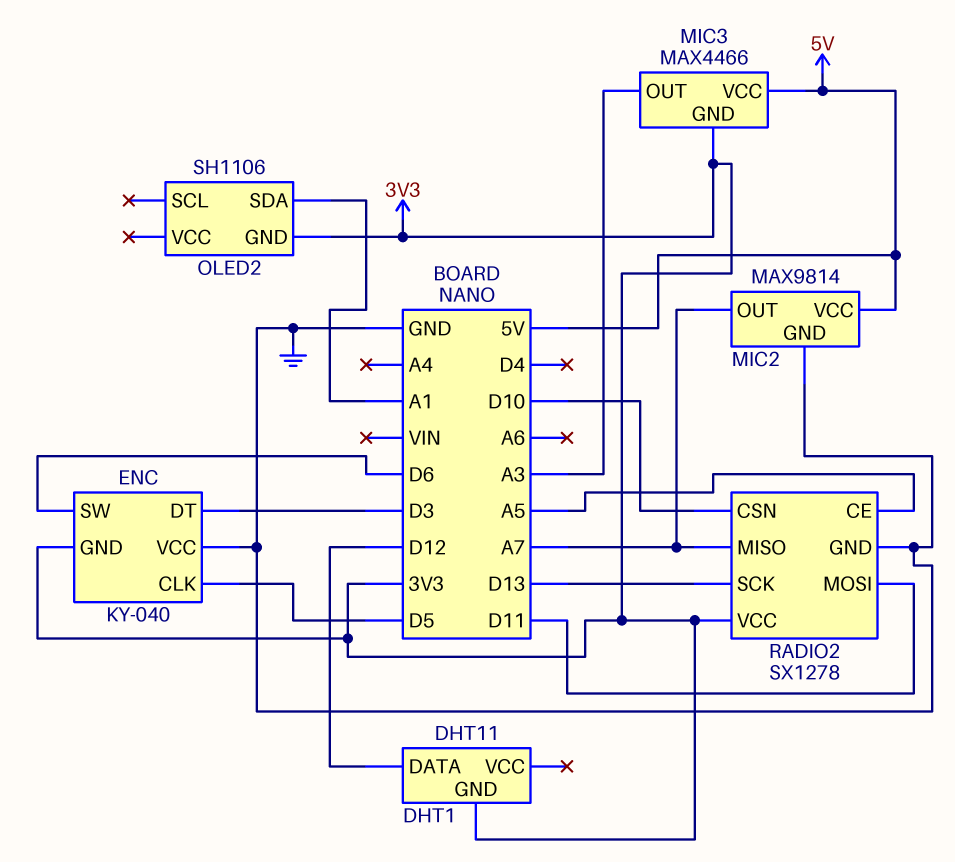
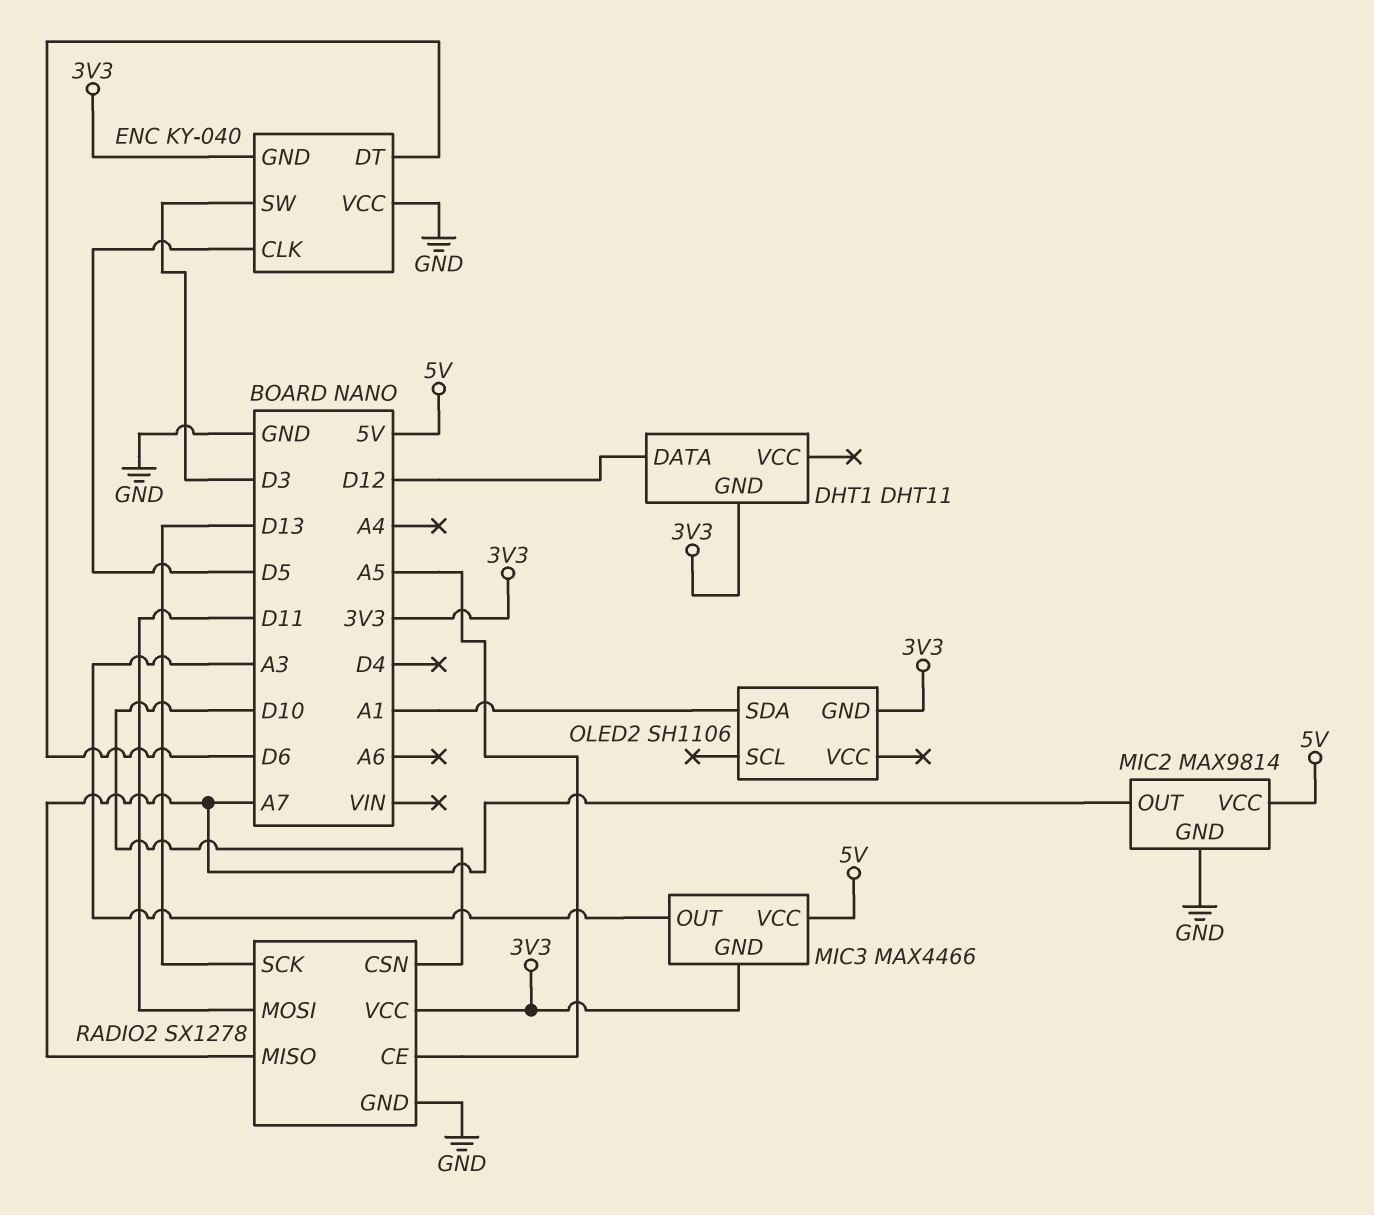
ENC pin DT: D3 -> D6
ENC pin SW: D6 -> D3

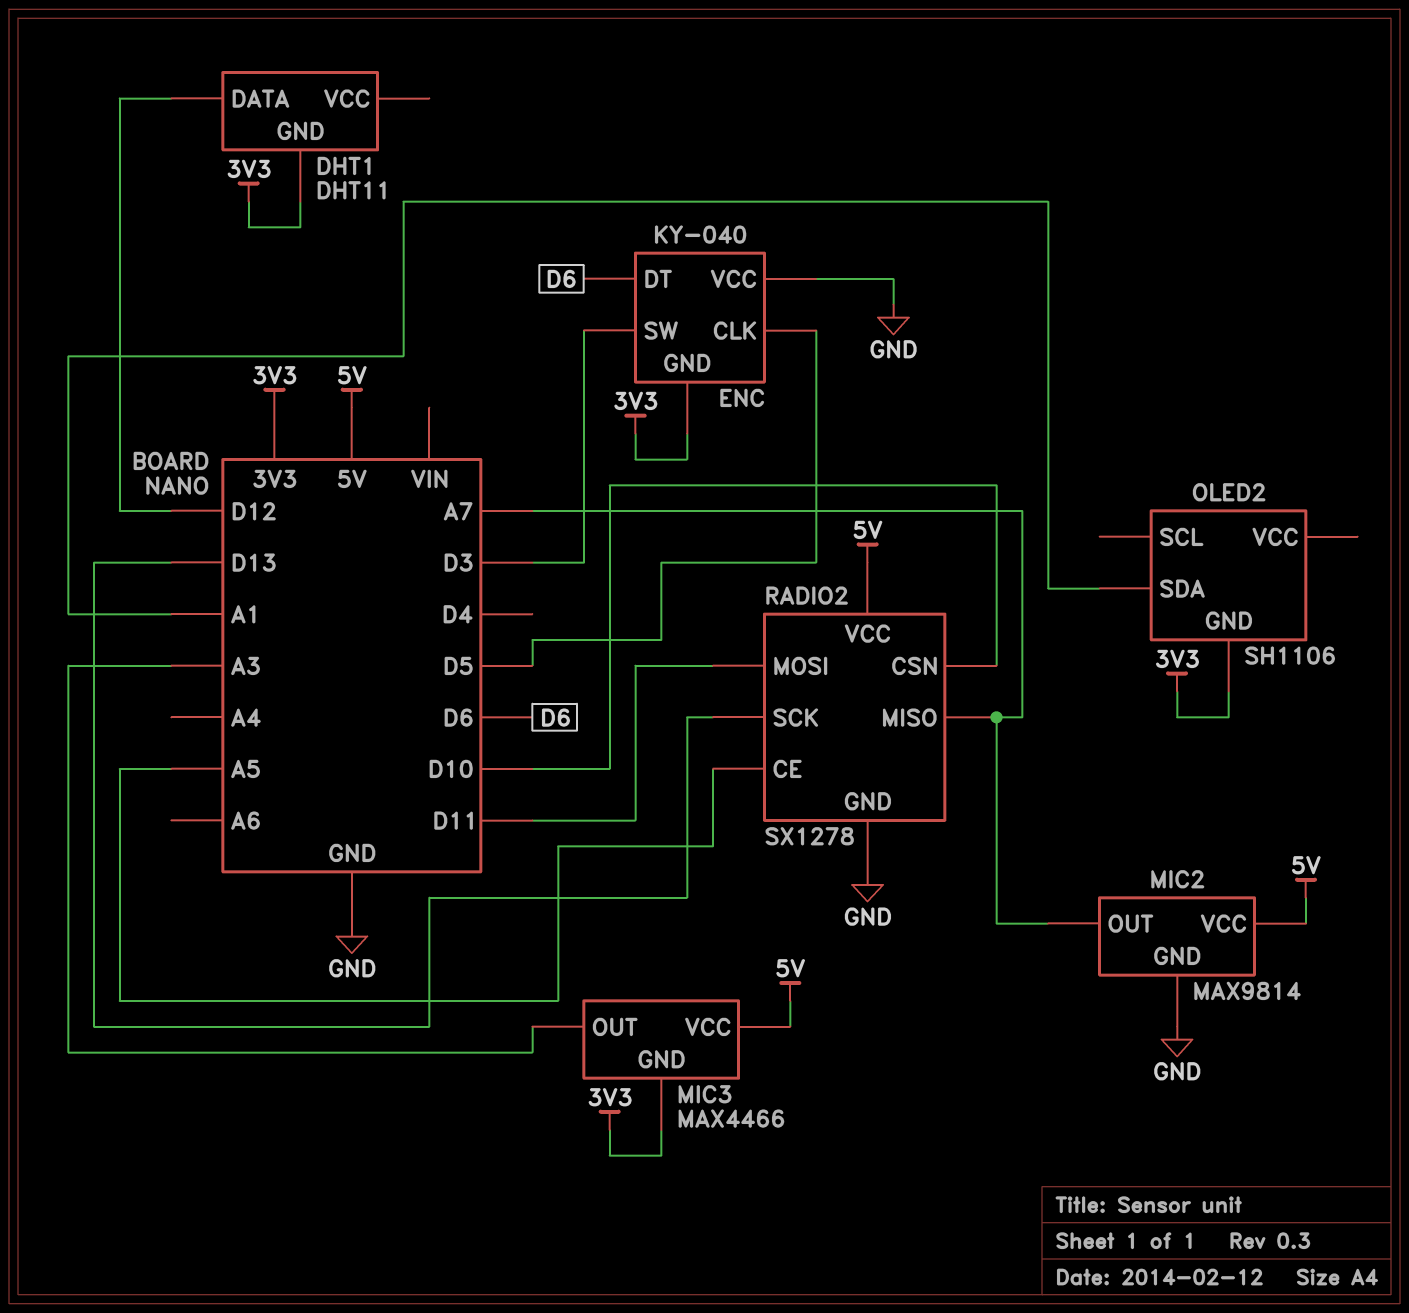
RADIO2 pin VCC: 3V3 -> 5V

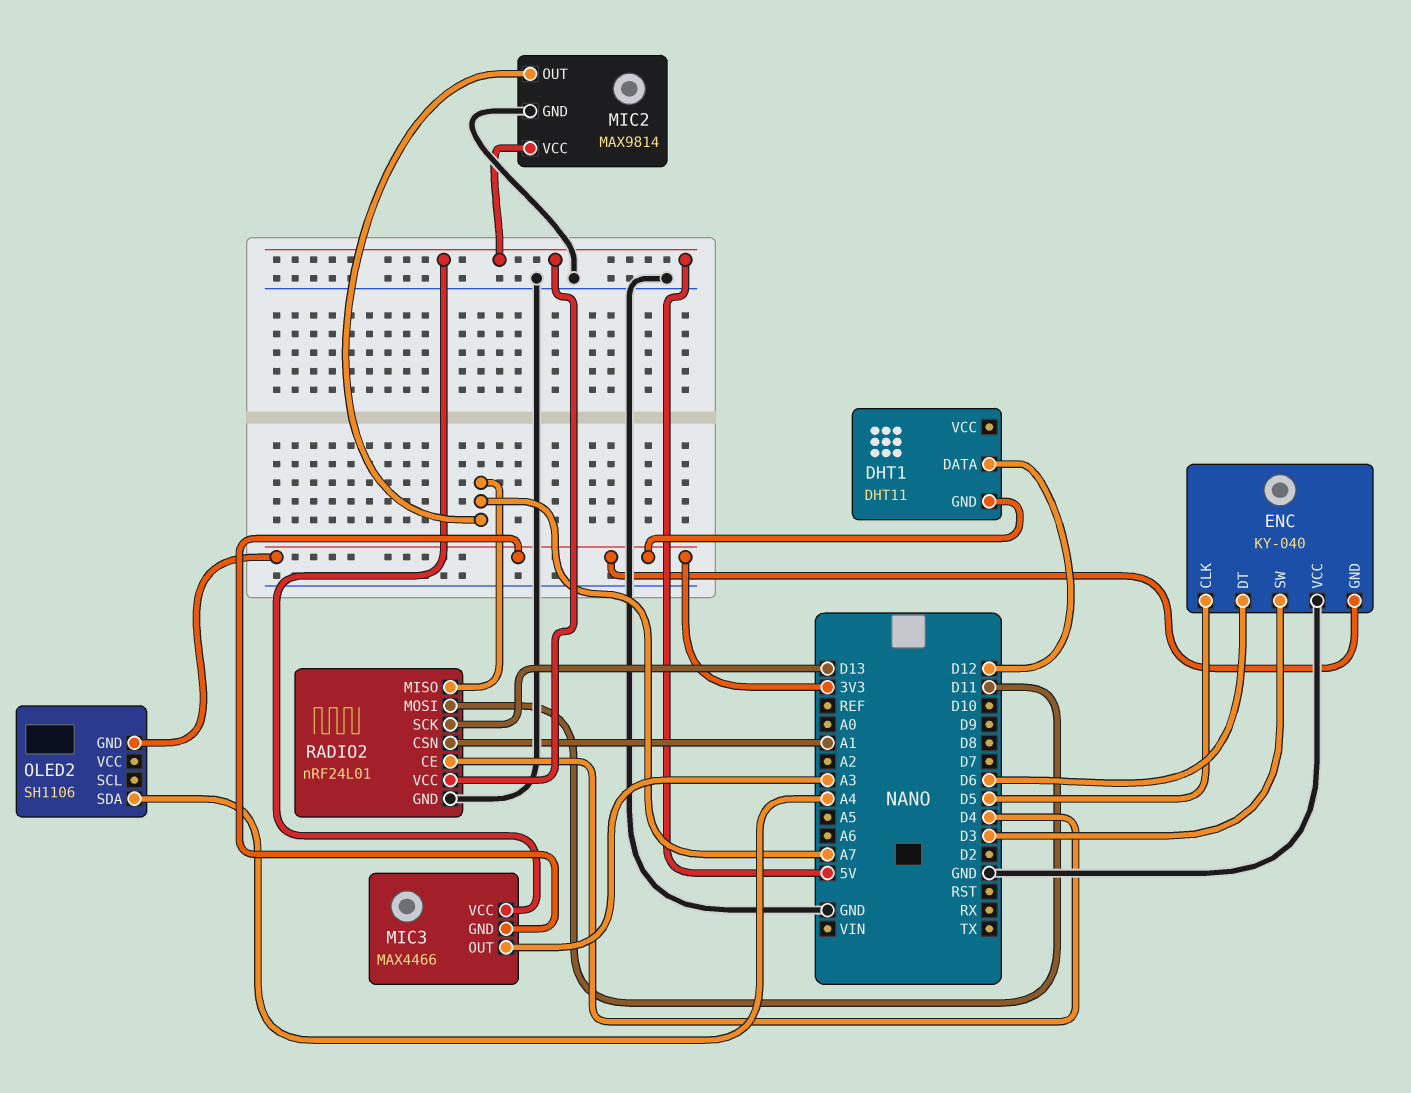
OLED2 pin SDA: A1 -> A4
RADIO2: SX1278 -> nRF24L01
RADIO2 pin CE: A5 -> D4
RADIO2 pin CSN: D10 -> A1

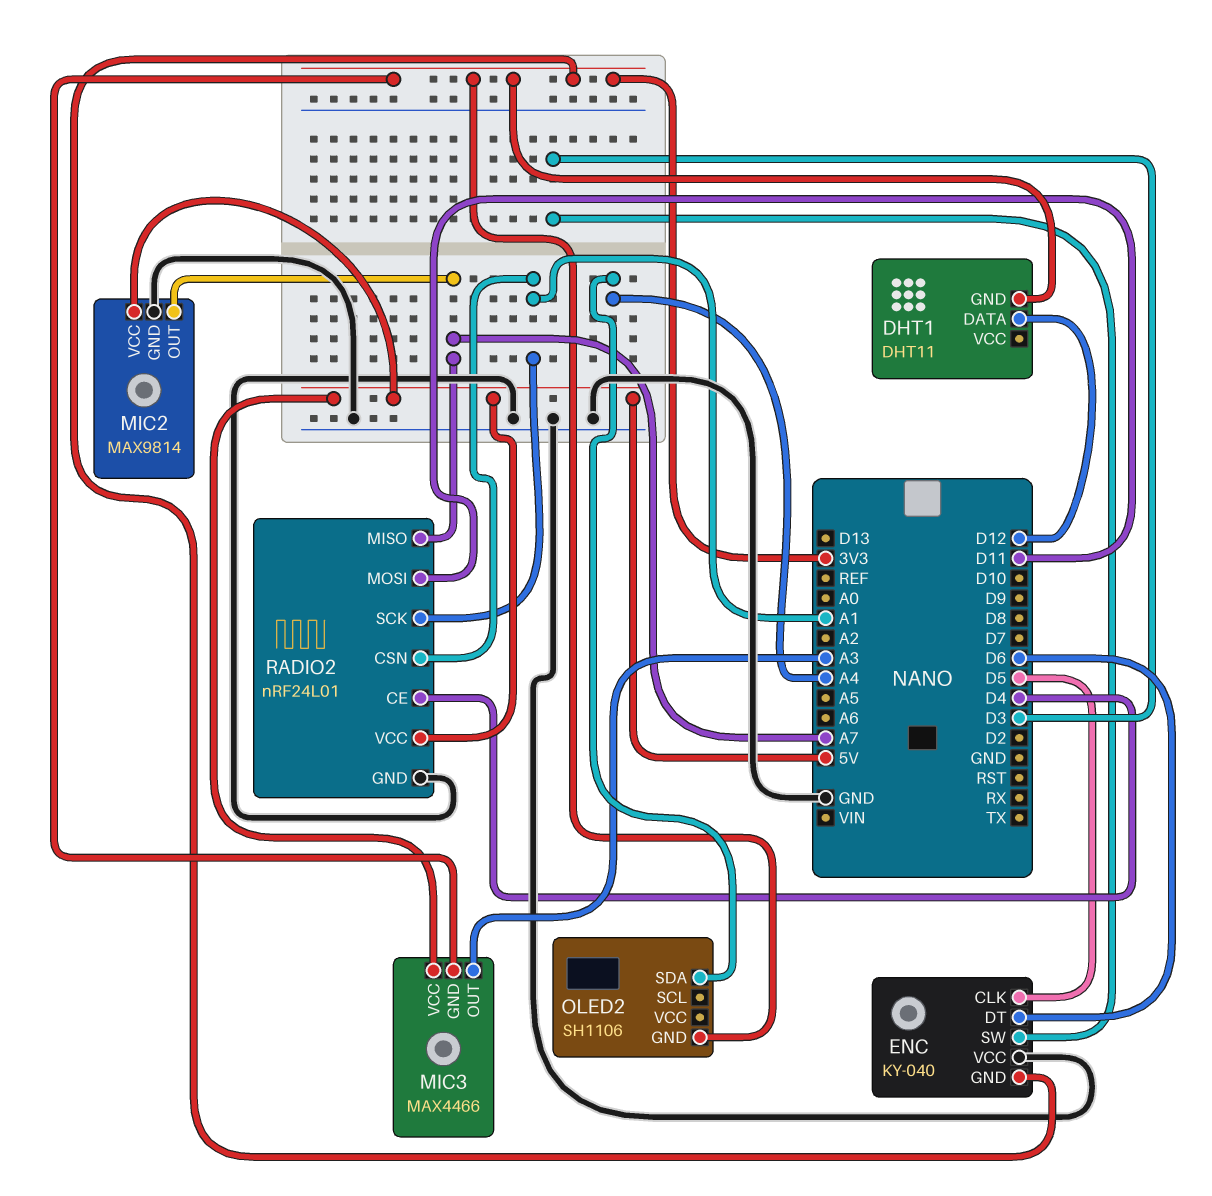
RADIO2 pin SCK: D13 -> A1

